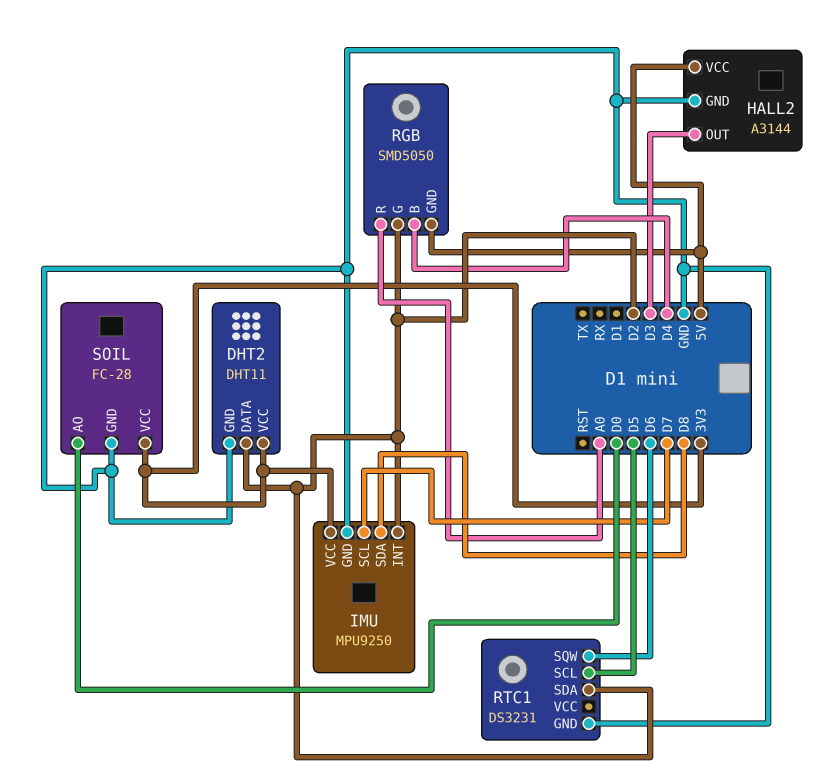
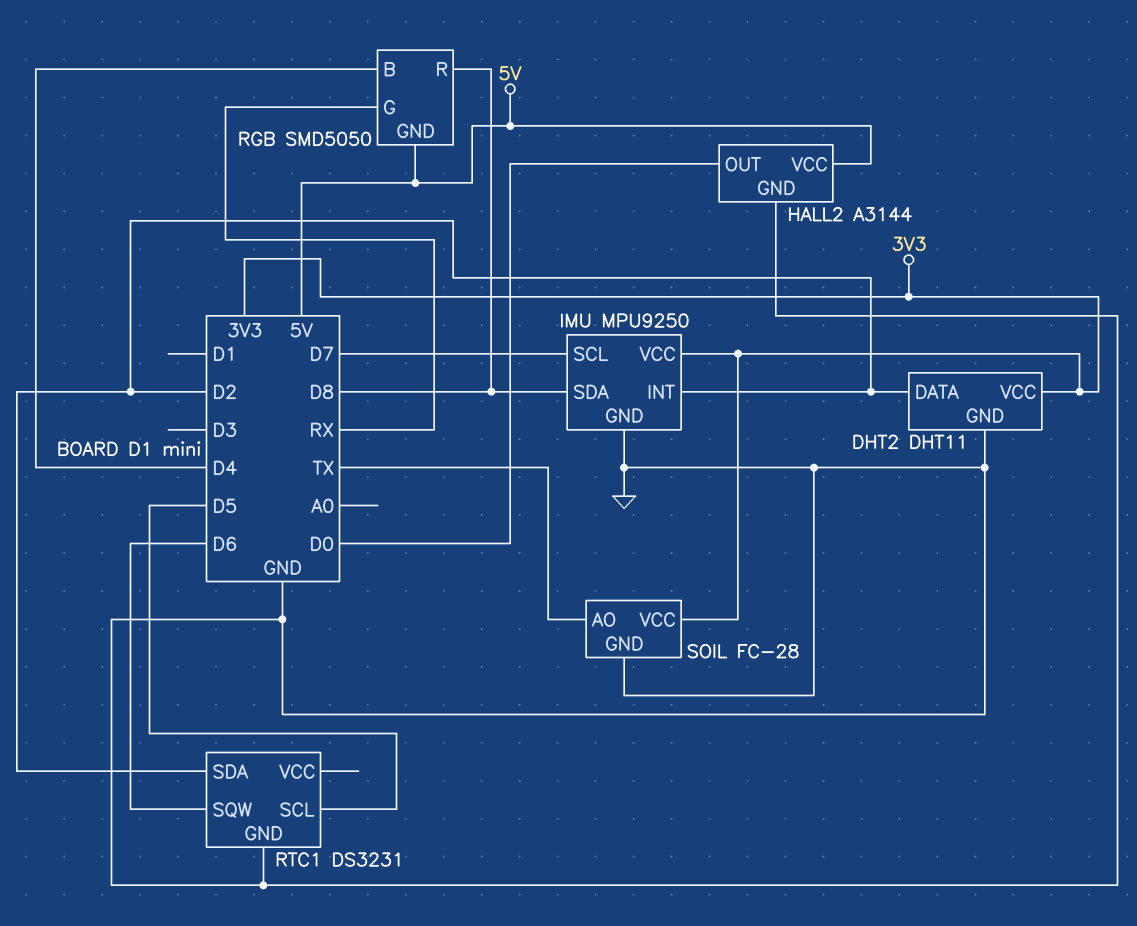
HALL2 pin OUT: D3 -> D0
RGB pin G: D2 -> RX
RGB pin R: A0 -> D8
SOIL pin AO: D0 -> TX

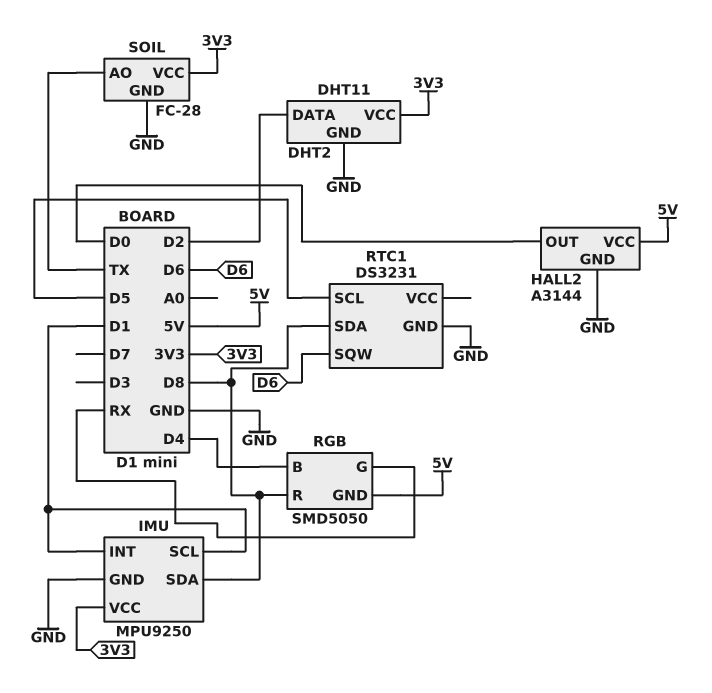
IMU pin INT: D2 -> D1
IMU pin SCL: D7 -> D1
RTC1 pin SDA: D2 -> D8

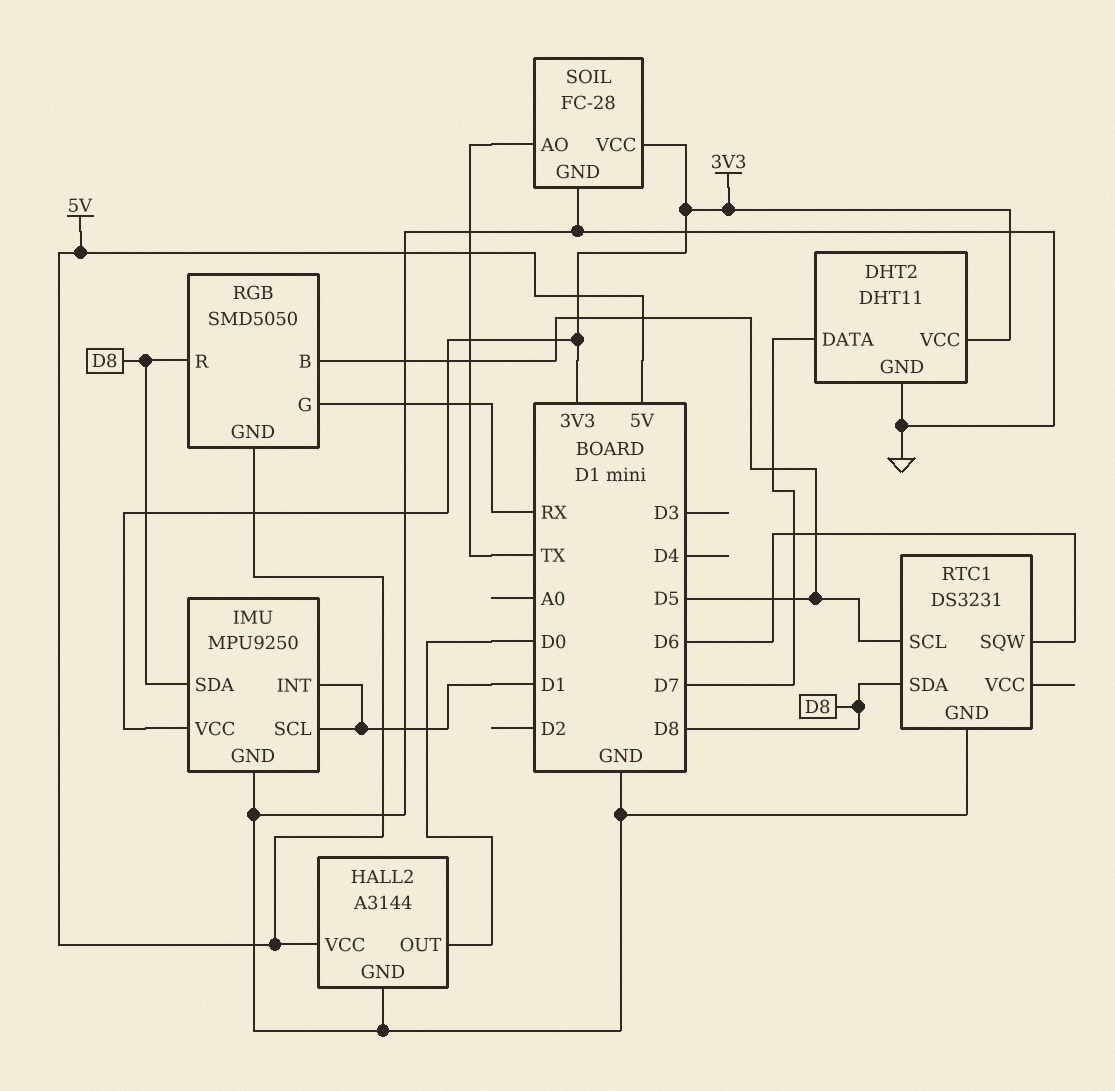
DHT2 pin DATA: D2 -> D7
RGB pin B: D4 -> D5

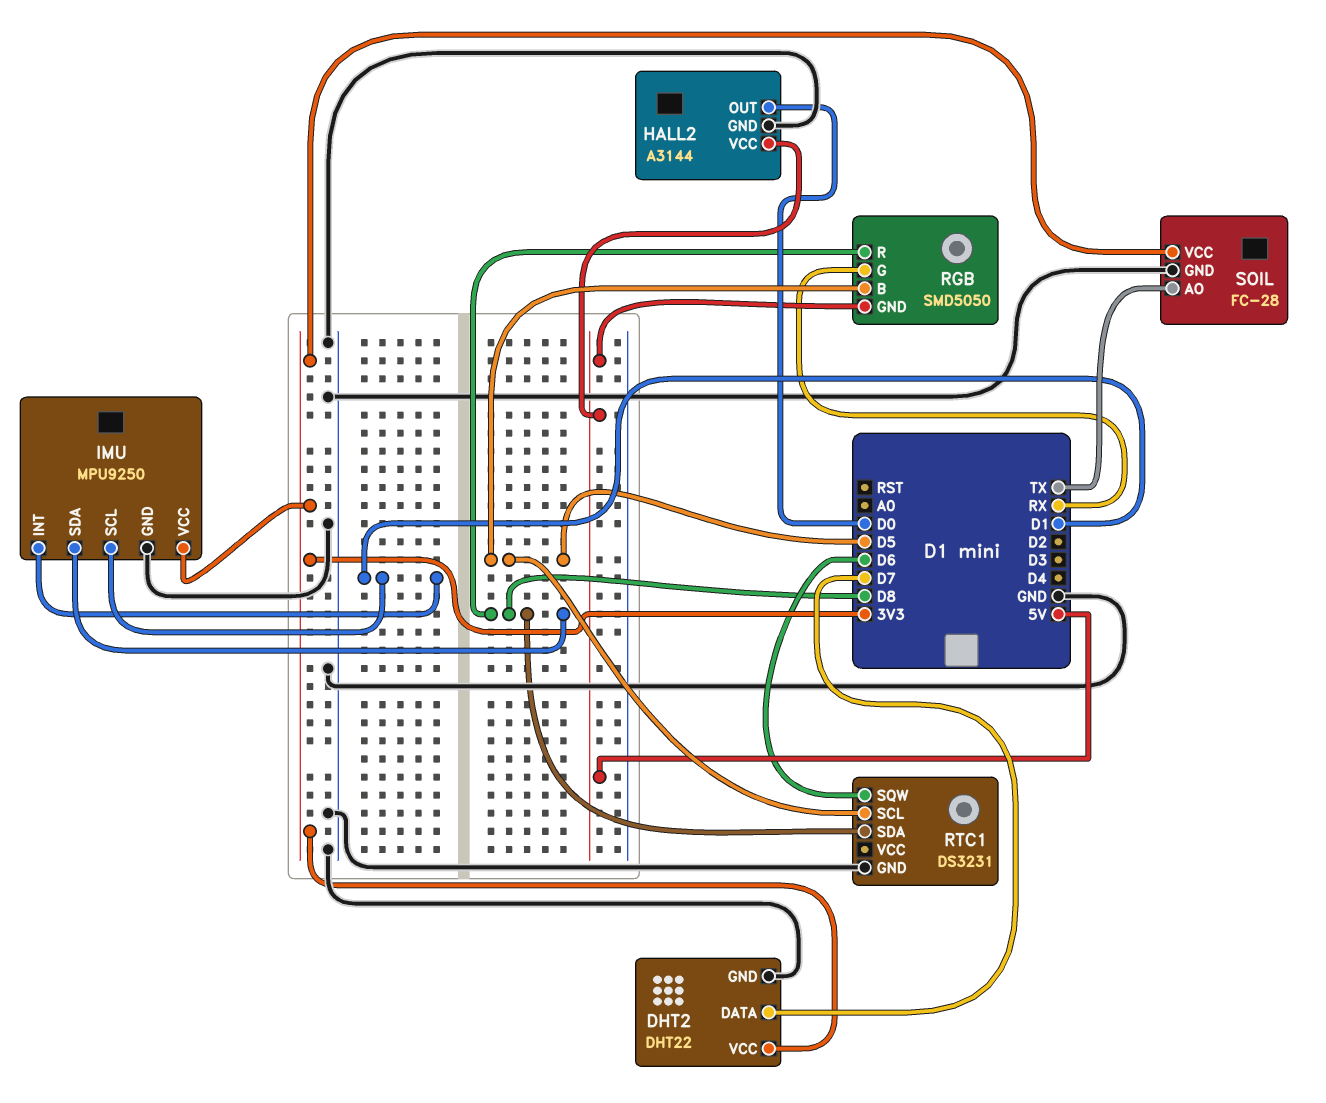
DHT2: DHT11 -> DHT22

